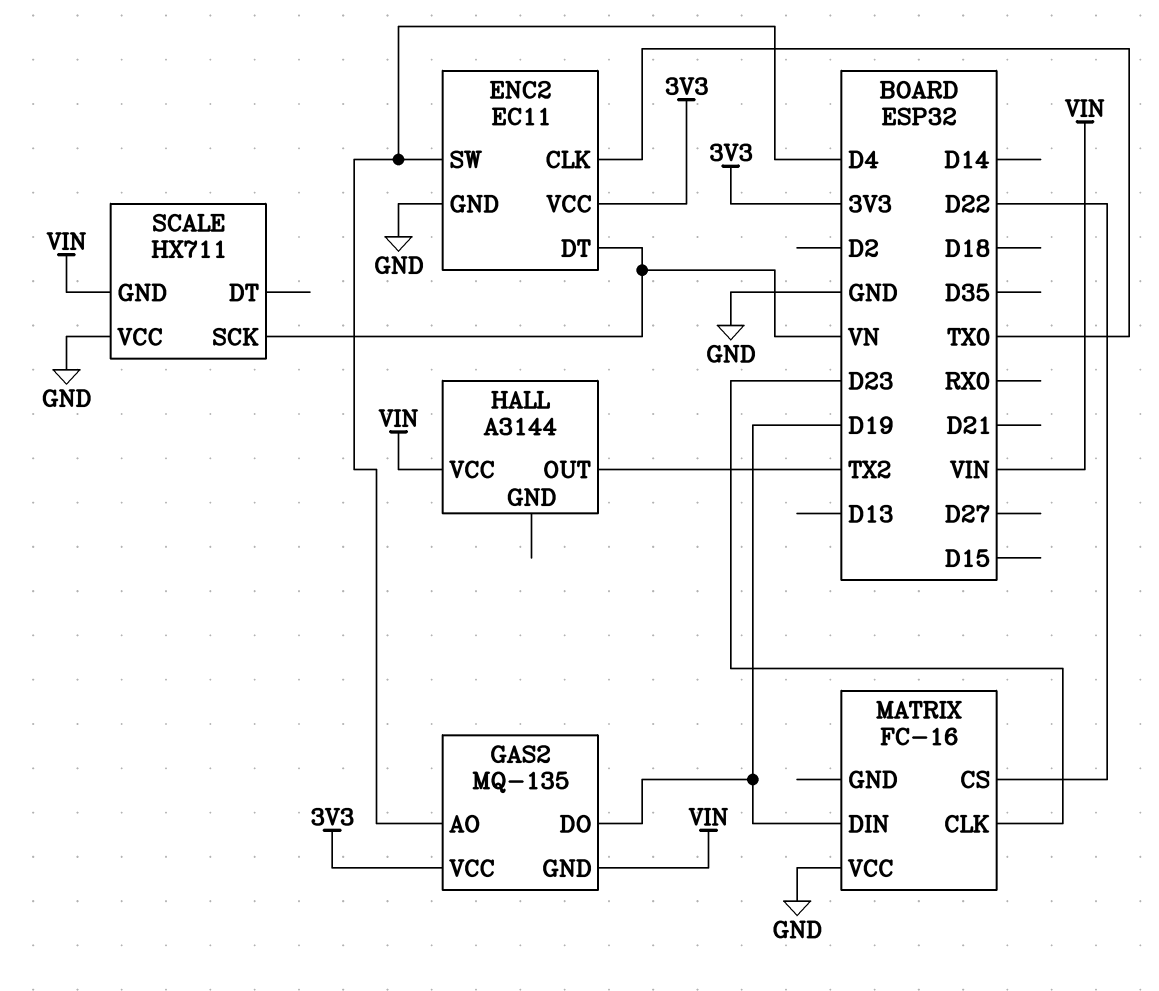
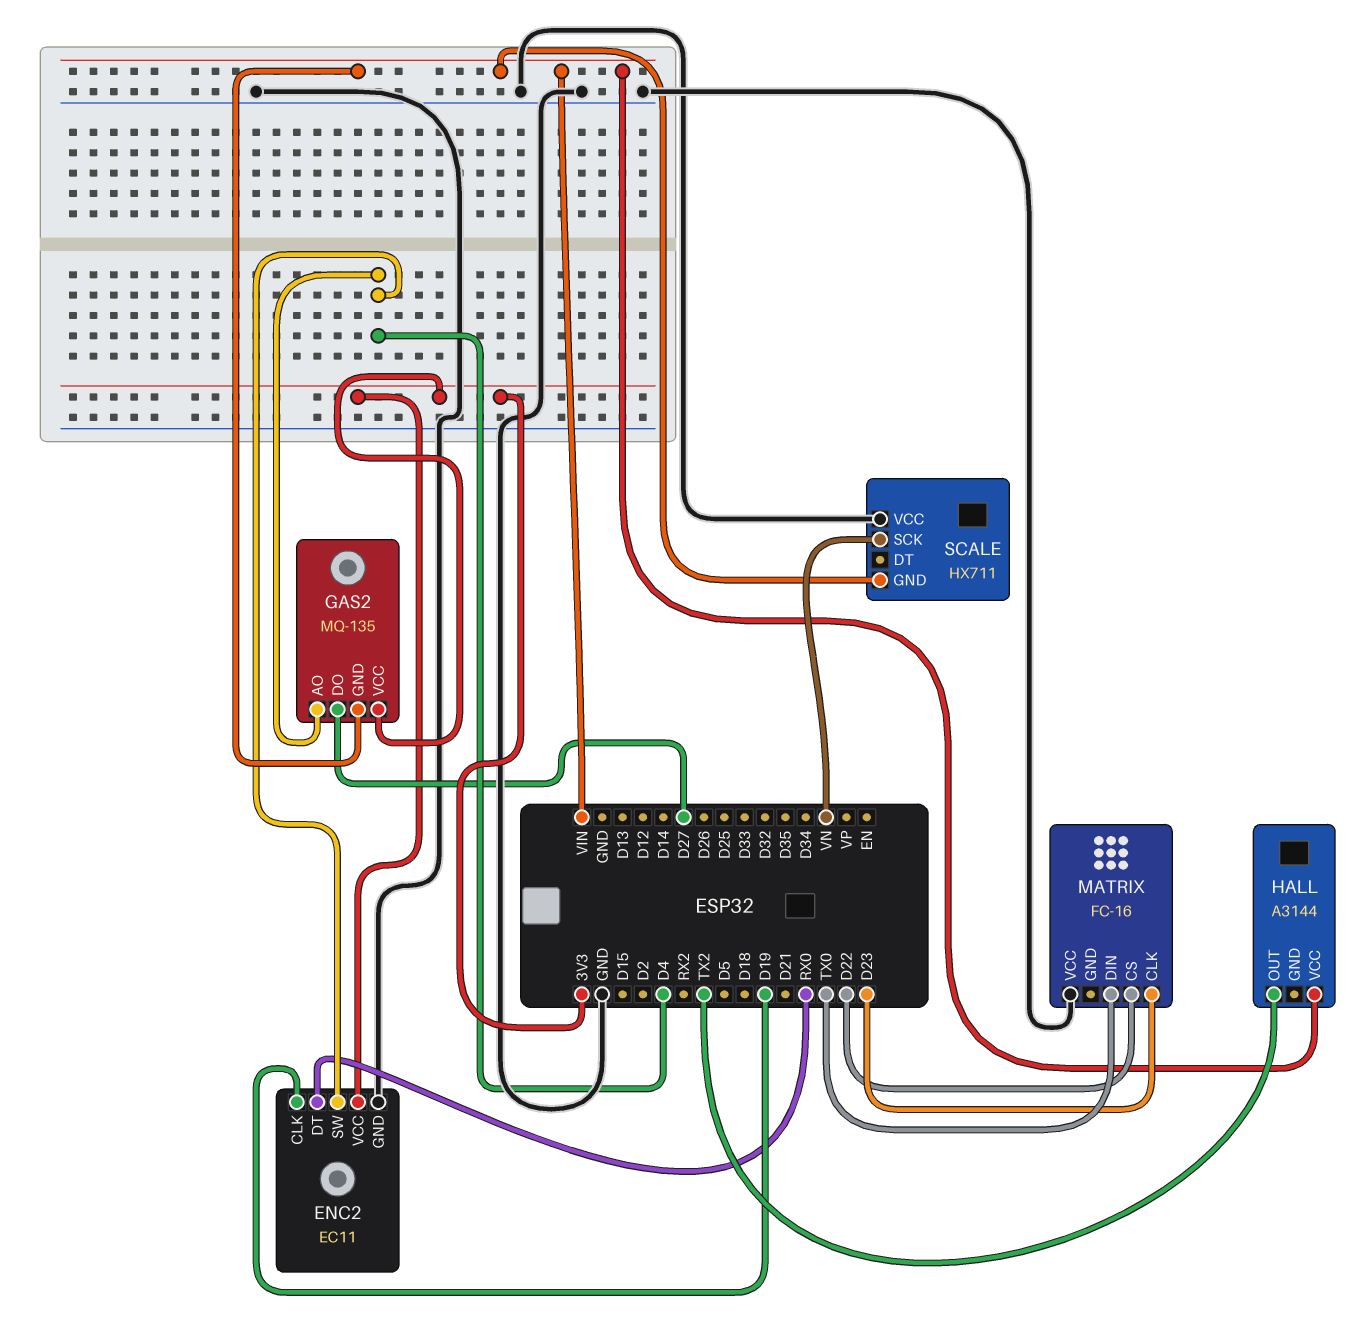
ENC2 pin CLK: TX0 -> D19
ENC2 pin DT: VN -> RX0
GAS2 pin DO: D19 -> D27
MATRIX pin DIN: D19 -> TX0

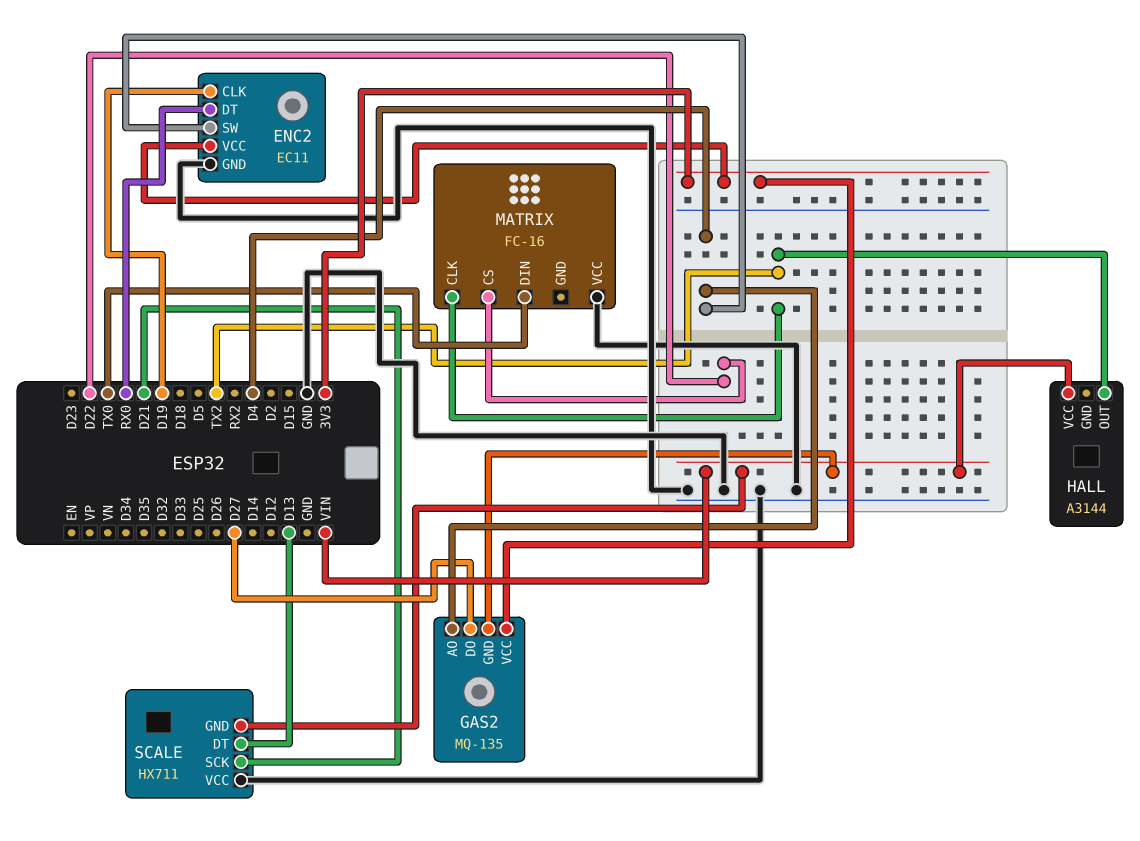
MATRIX pin CLK: D23 -> TX2
SCALE pin DT: none -> D13
SCALE pin SCK: VN -> D21

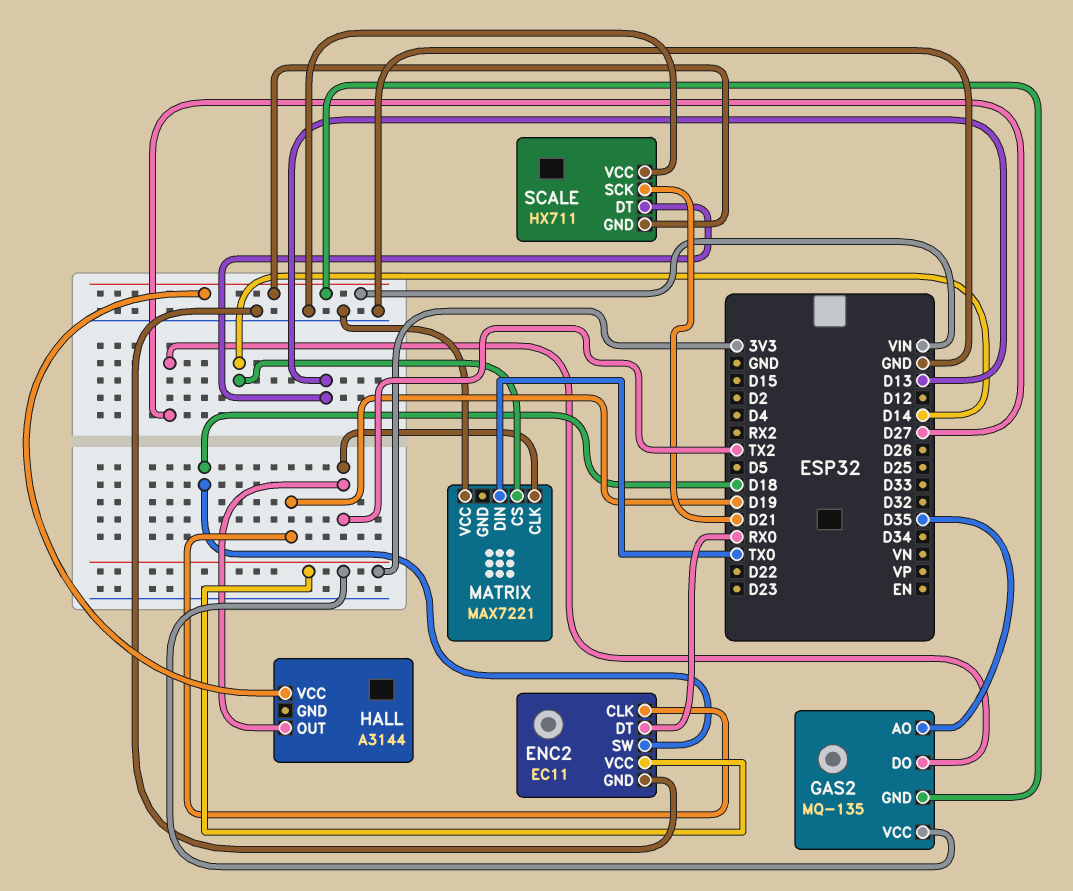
ENC2 pin SW: D4 -> D18
GAS2 pin AO: D4 -> D35
MATRIX: FC-16 -> MAX7221
MATRIX pin CS: D22 -> D14

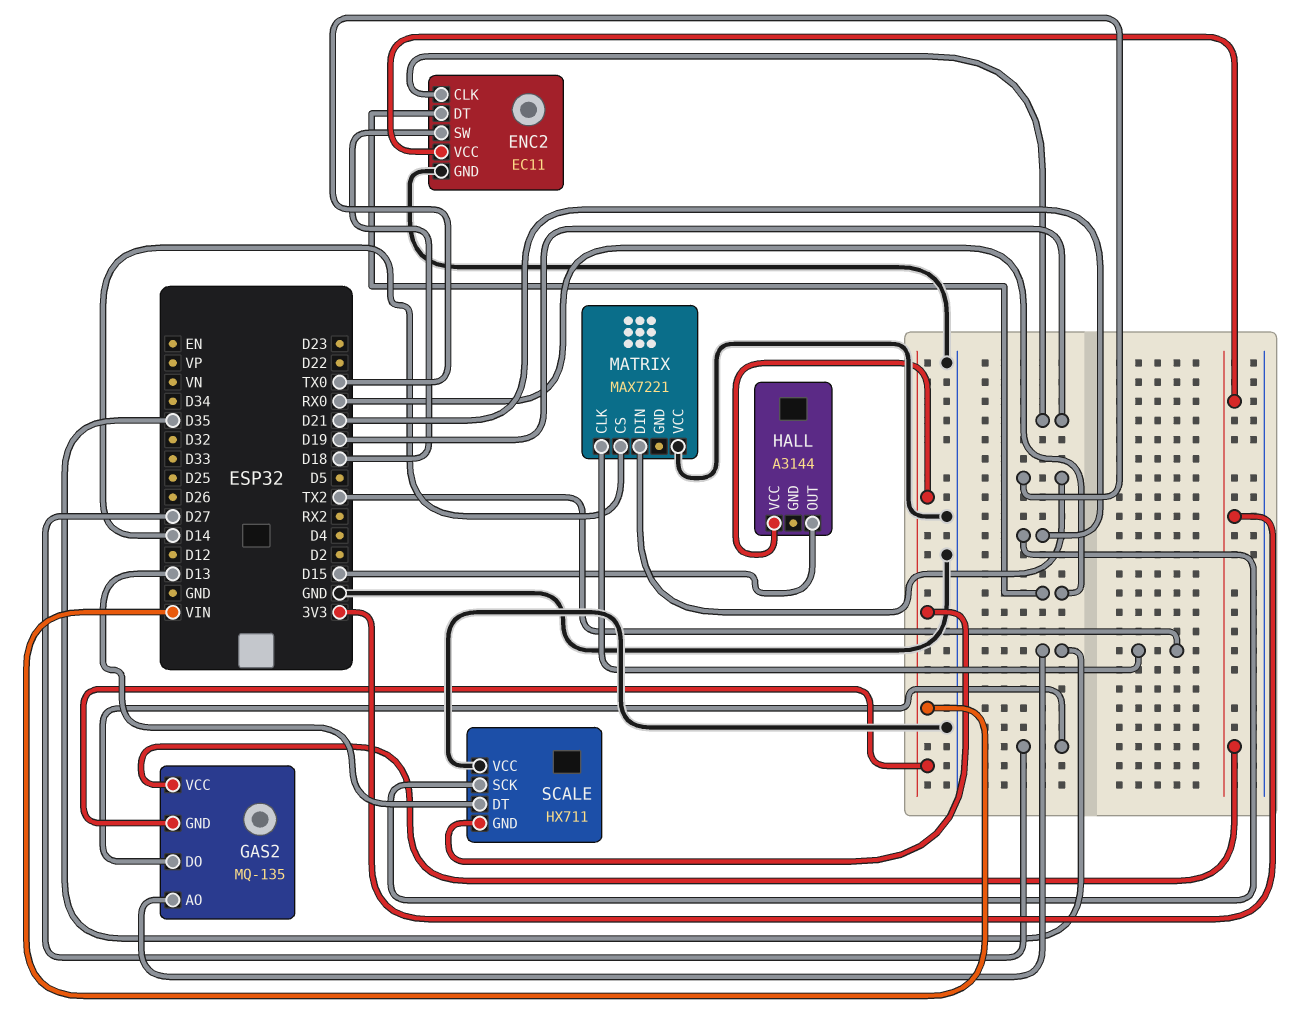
HALL pin OUT: TX2 -> D15

